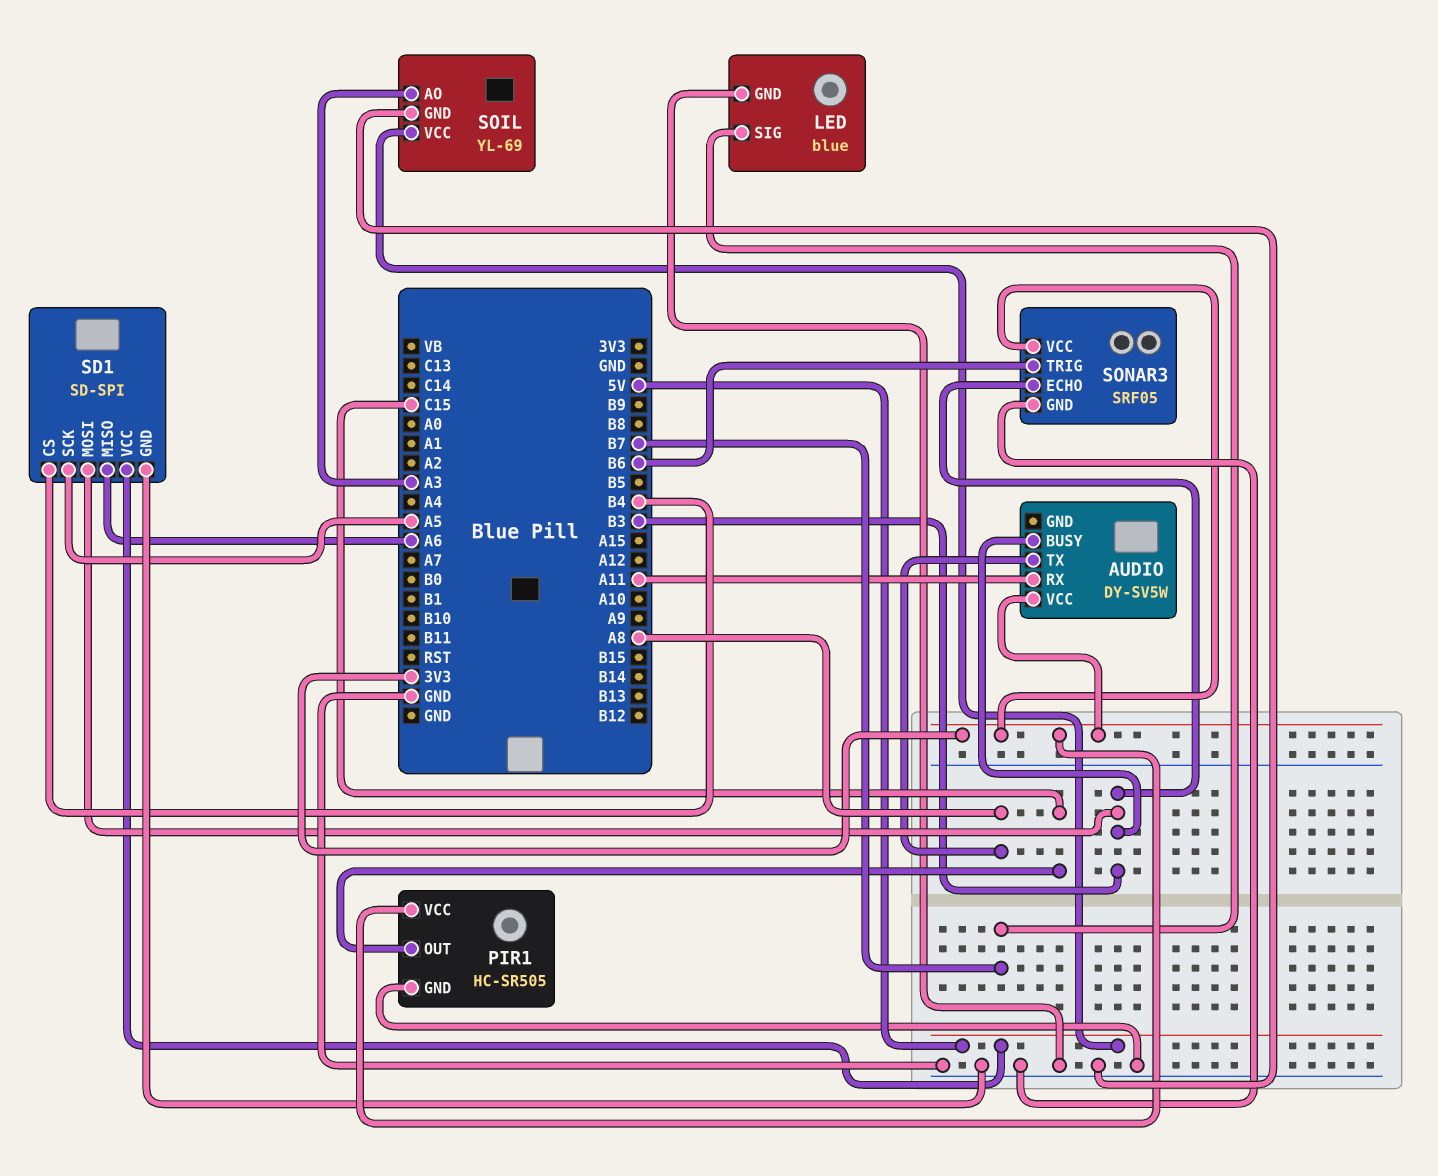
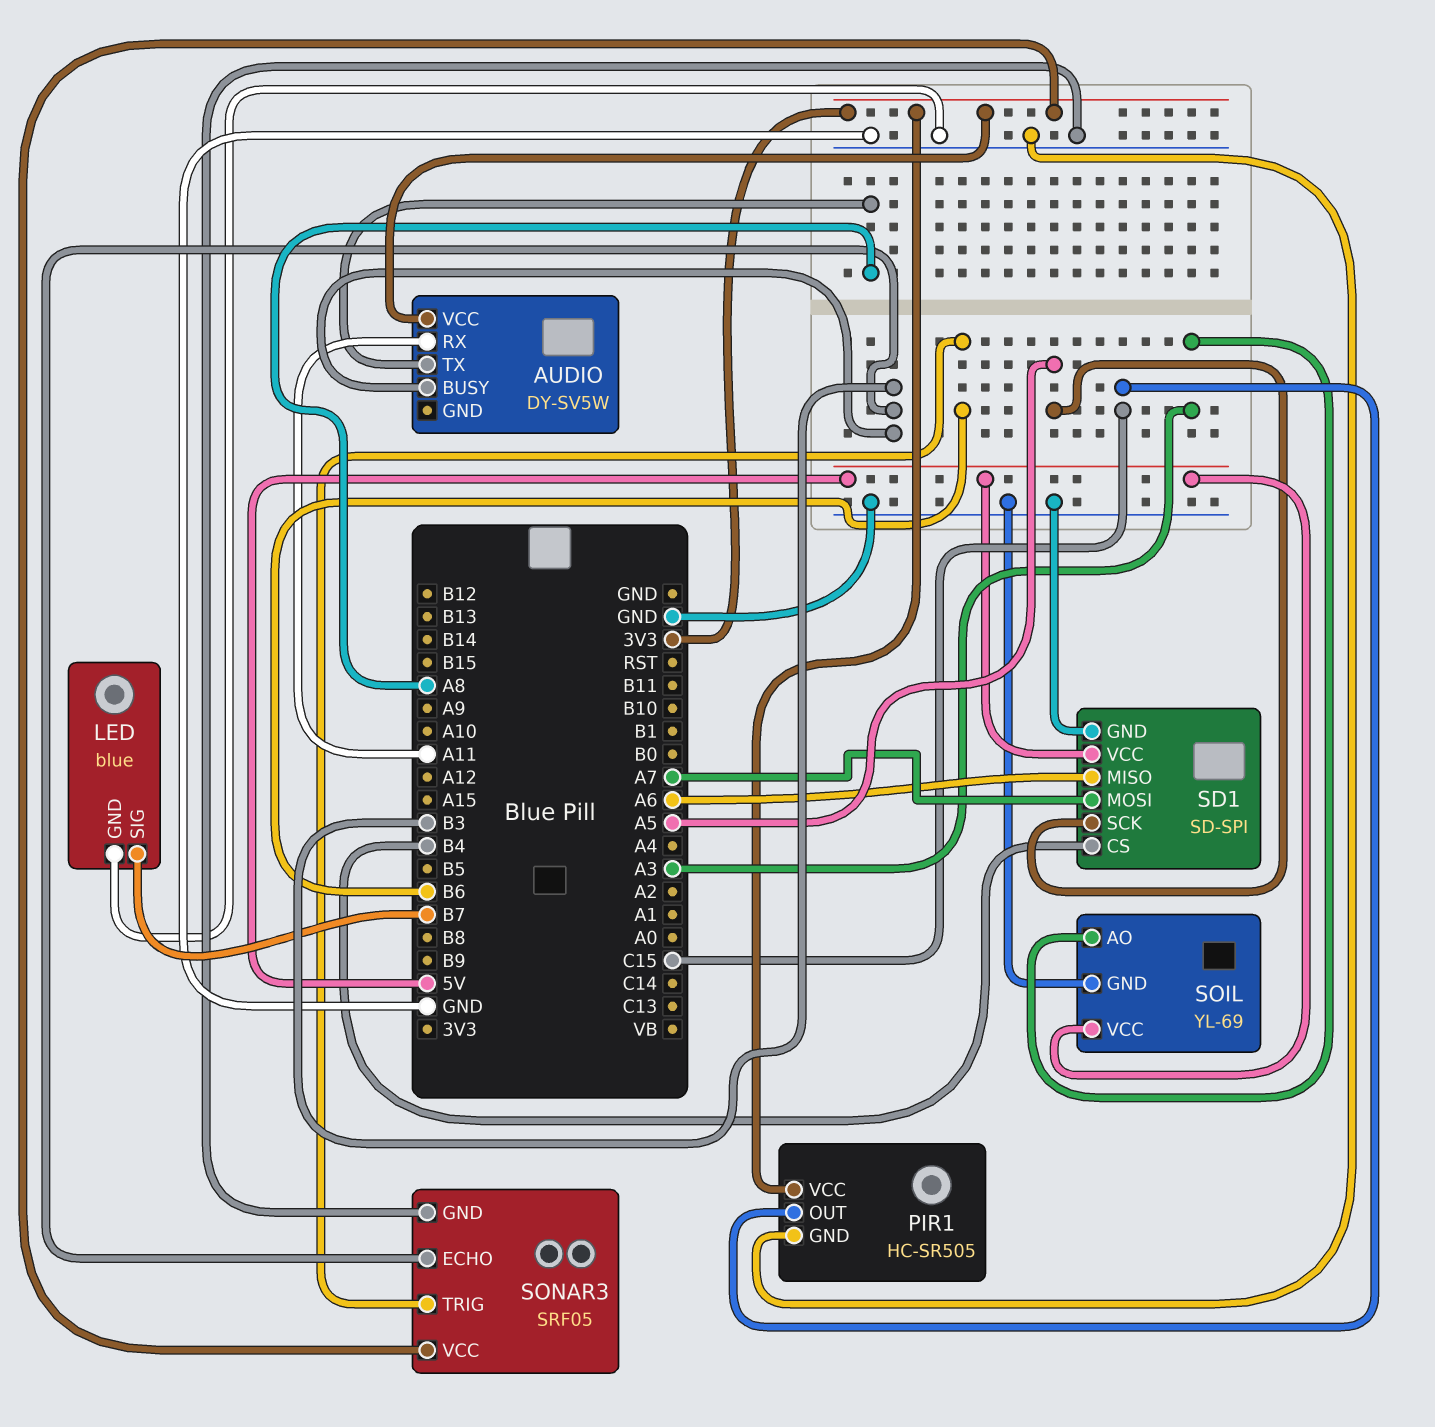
SD1 pin MOSI: B3 -> A7

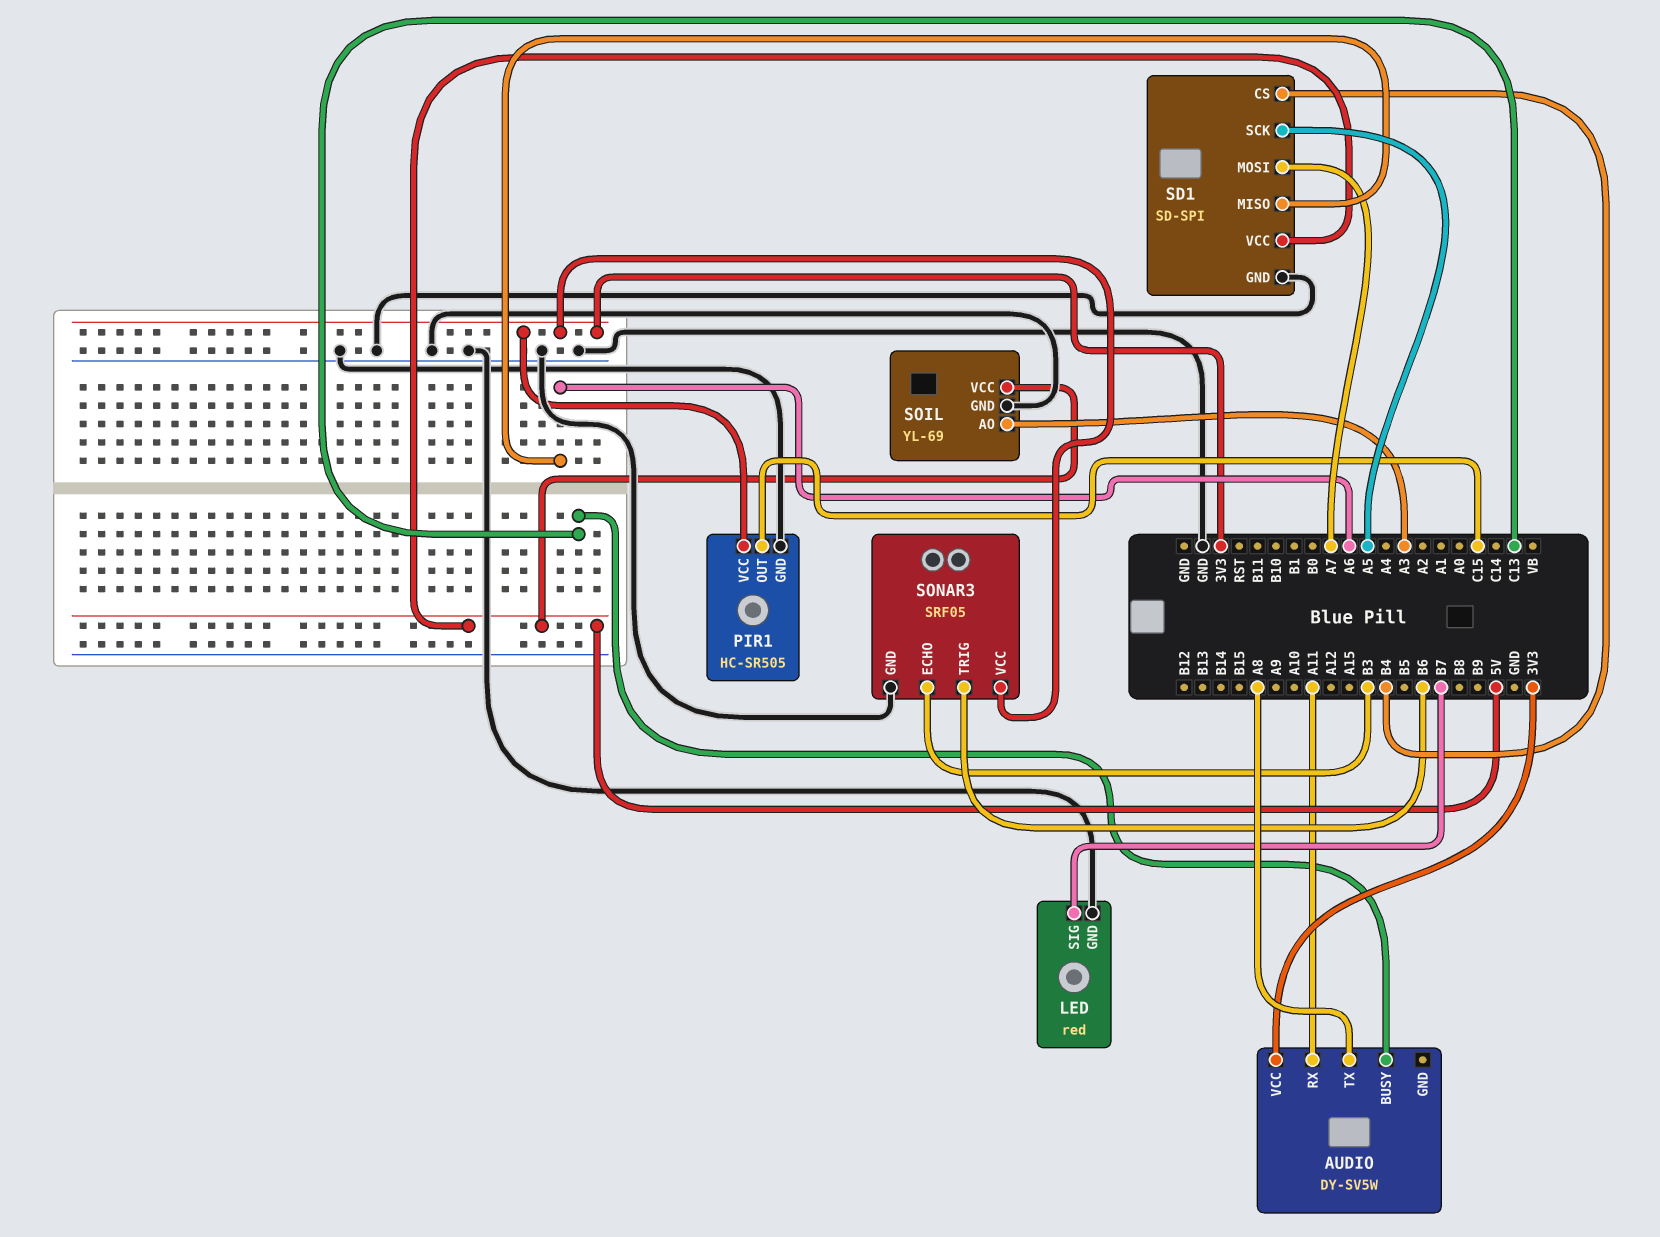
AUDIO pin BUSY: B3 -> C13
LED: blue -> red

